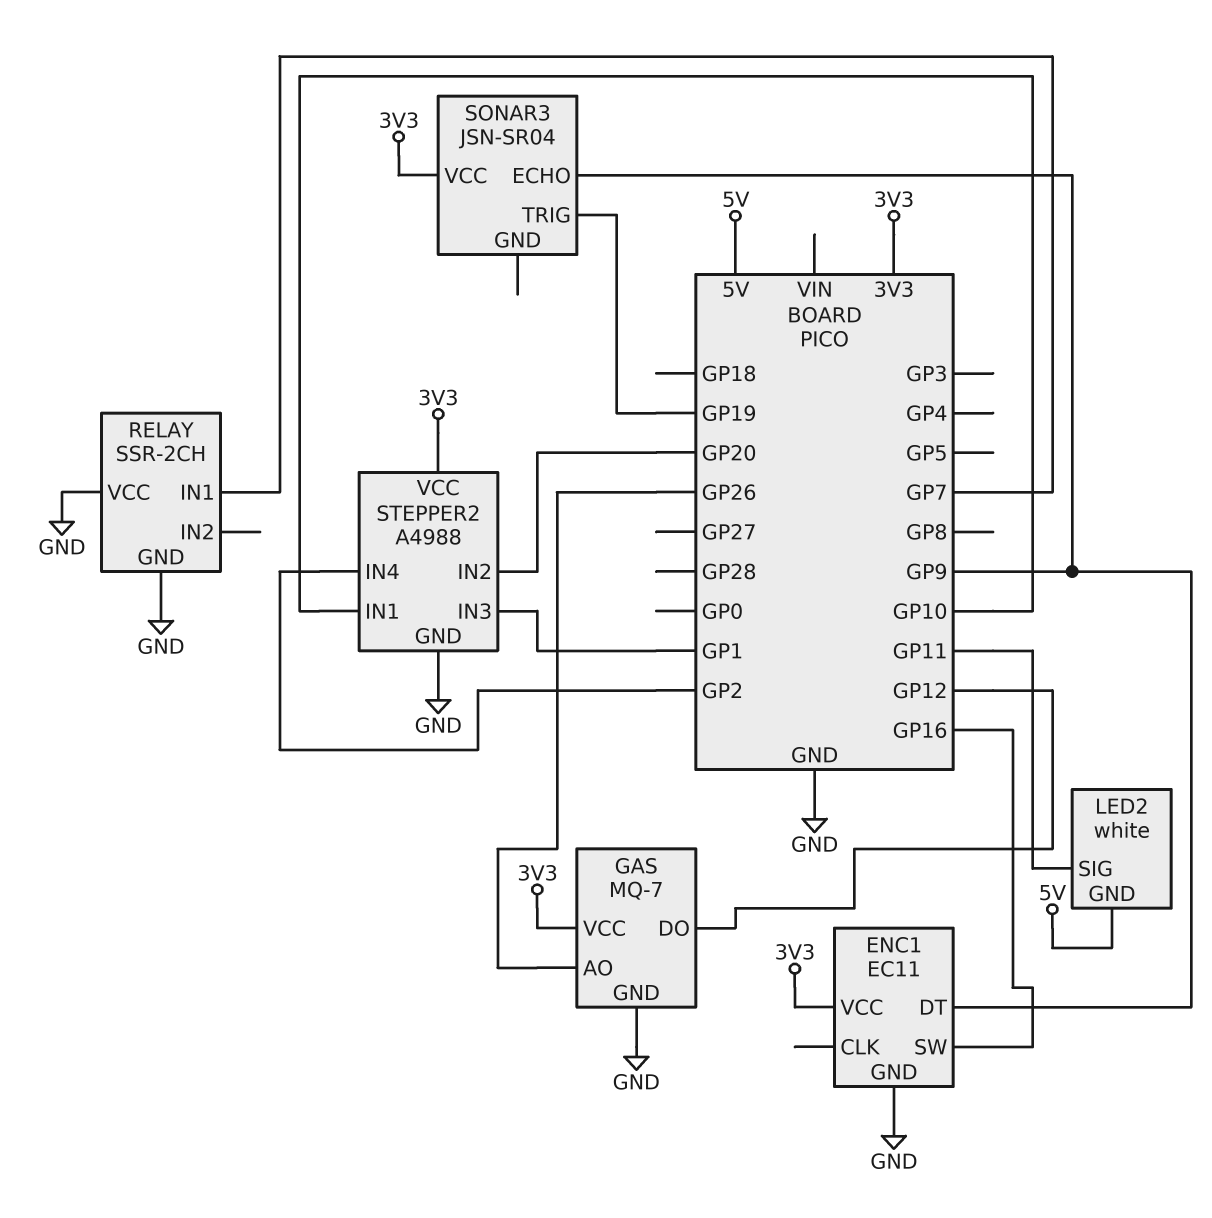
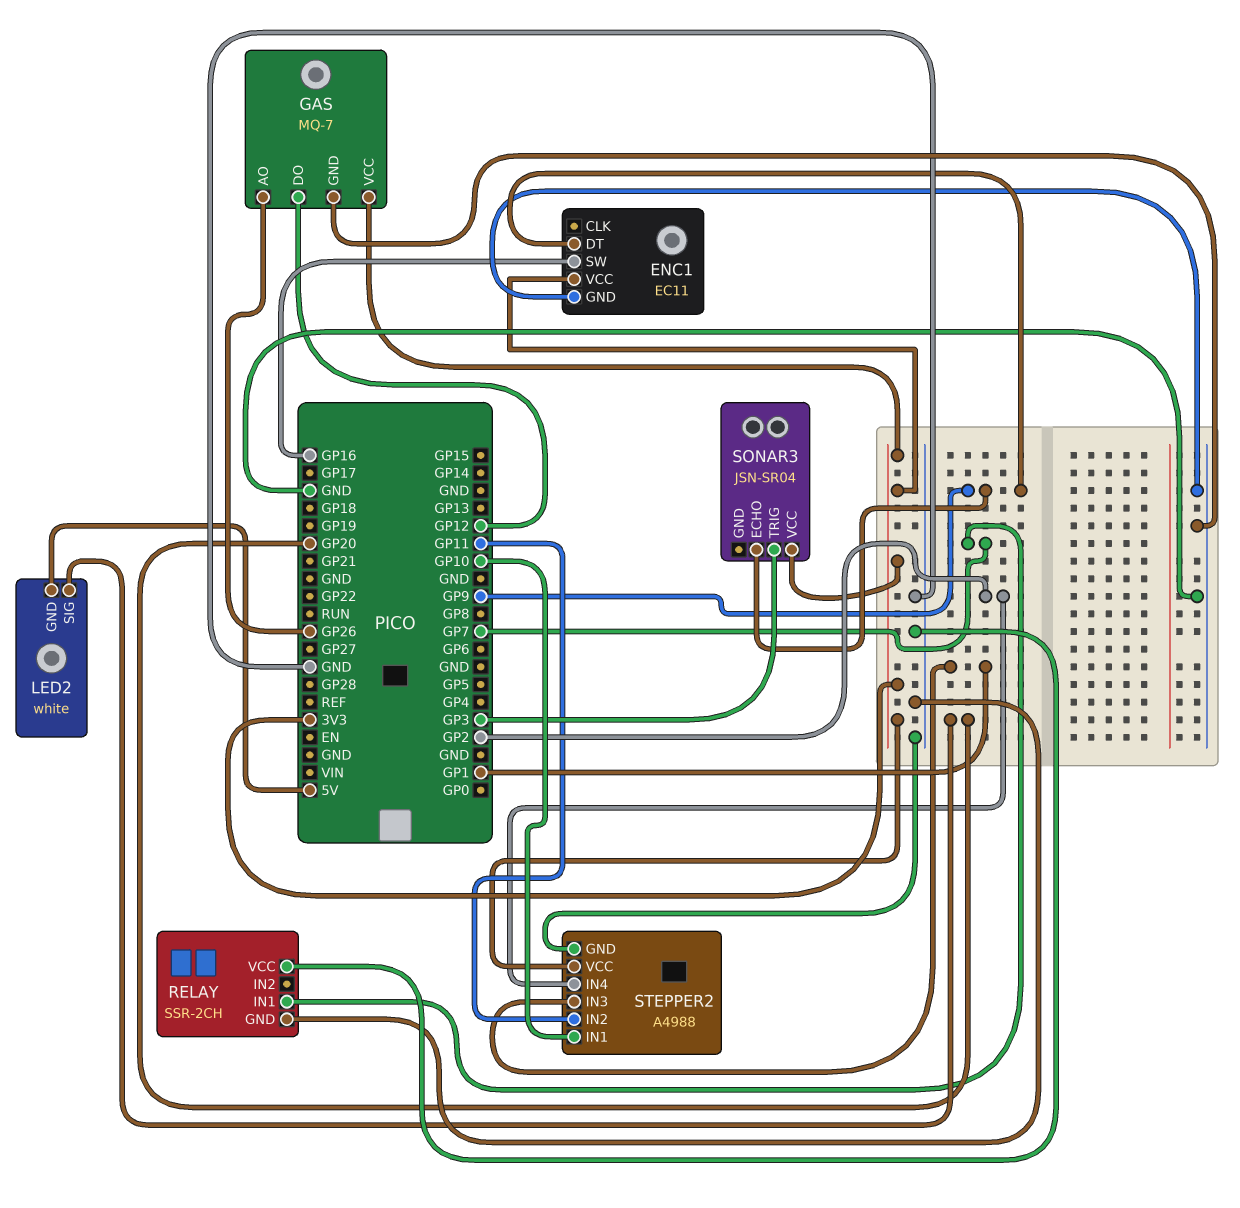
LED2 pin SIG: GP11 -> GP20
SONAR3 pin TRIG: GP19 -> GP3
STEPPER2 pin IN2: GP20 -> GP11

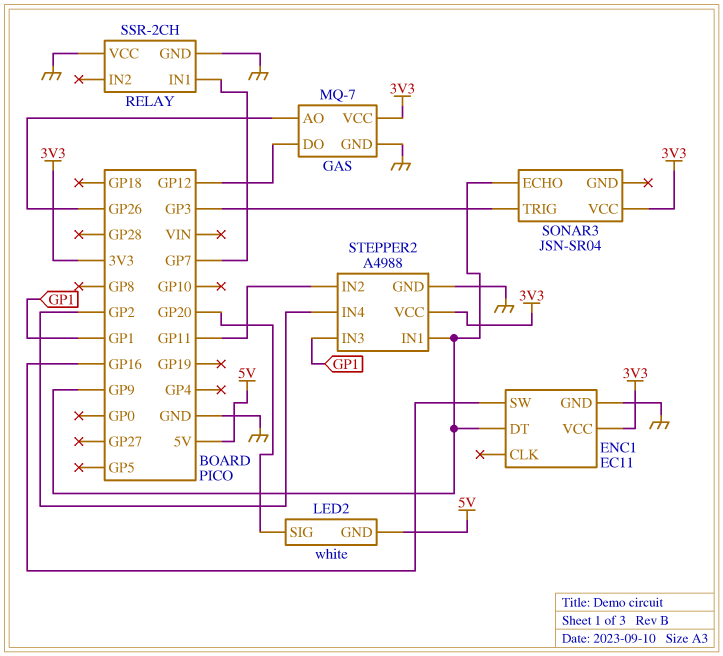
STEPPER2 pin IN1: GP10 -> GP9

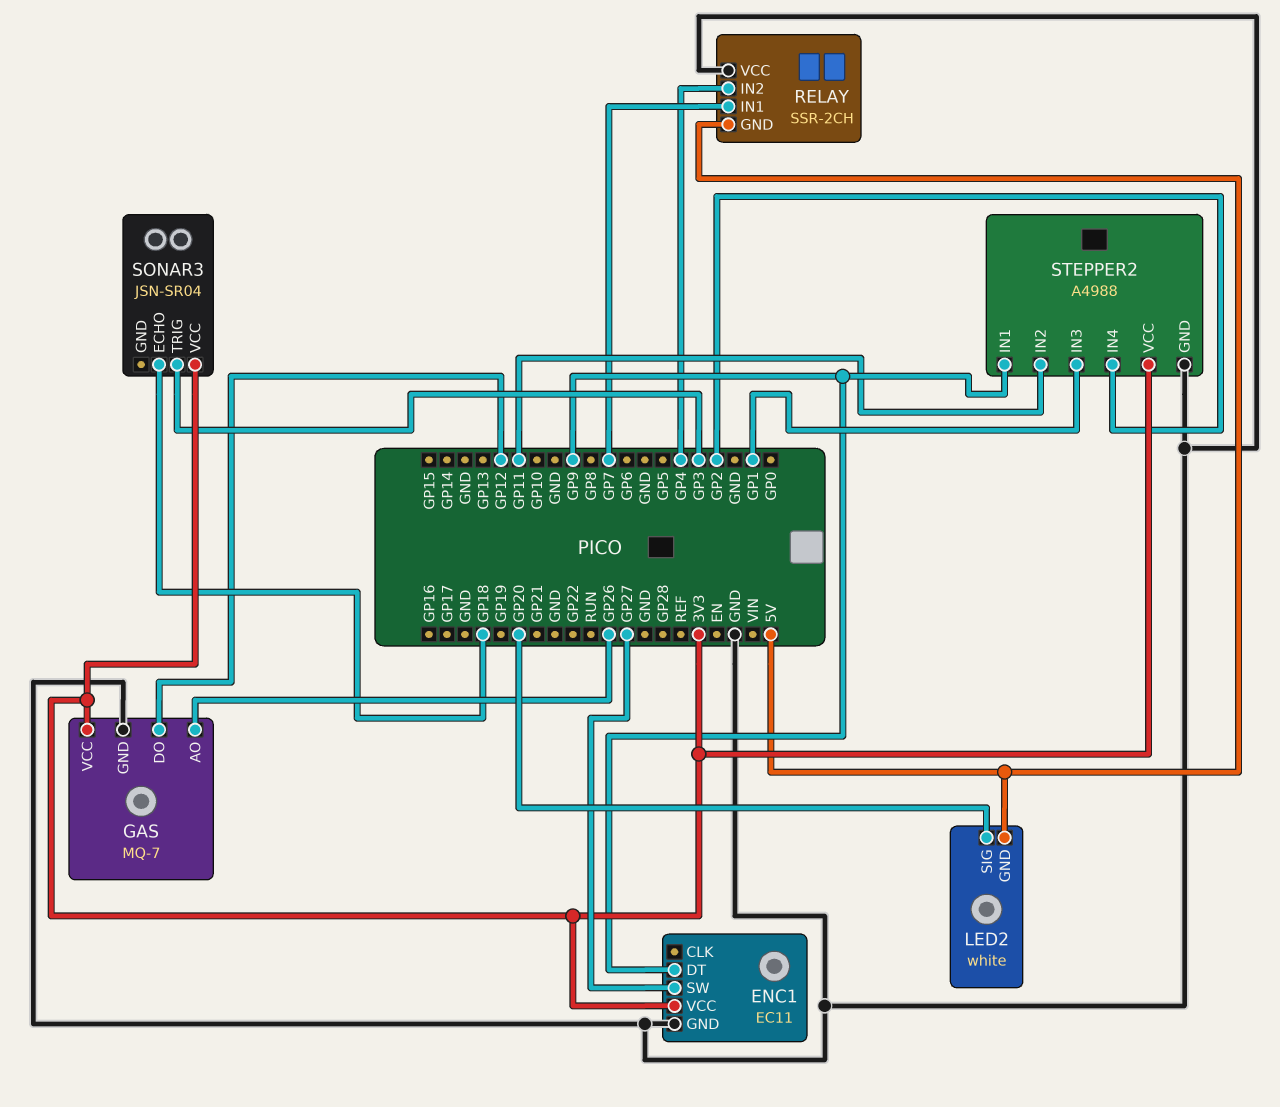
ENC1 pin SW: GP16 -> GP27
RELAY pin GND: GND -> 5V
RELAY pin IN2: none -> GP4
SONAR3 pin ECHO: GP9 -> GP18

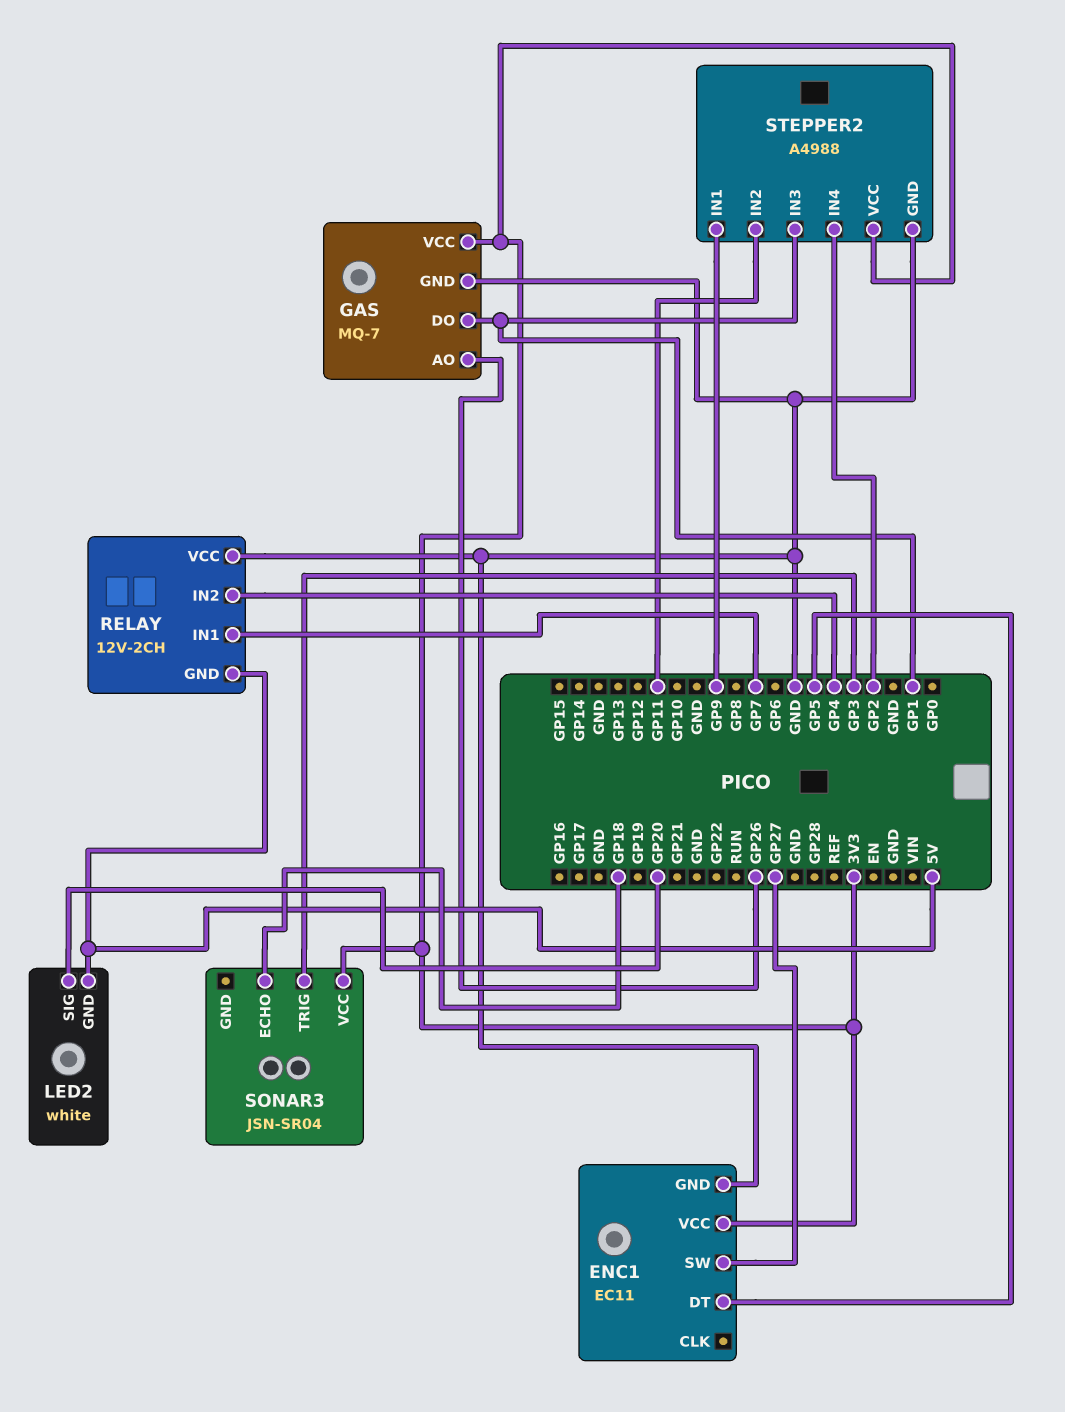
ENC1 pin DT: GP9 -> GP5
GAS pin DO: GP12 -> GP1
RELAY: SSR-2CH -> 12V-2CH

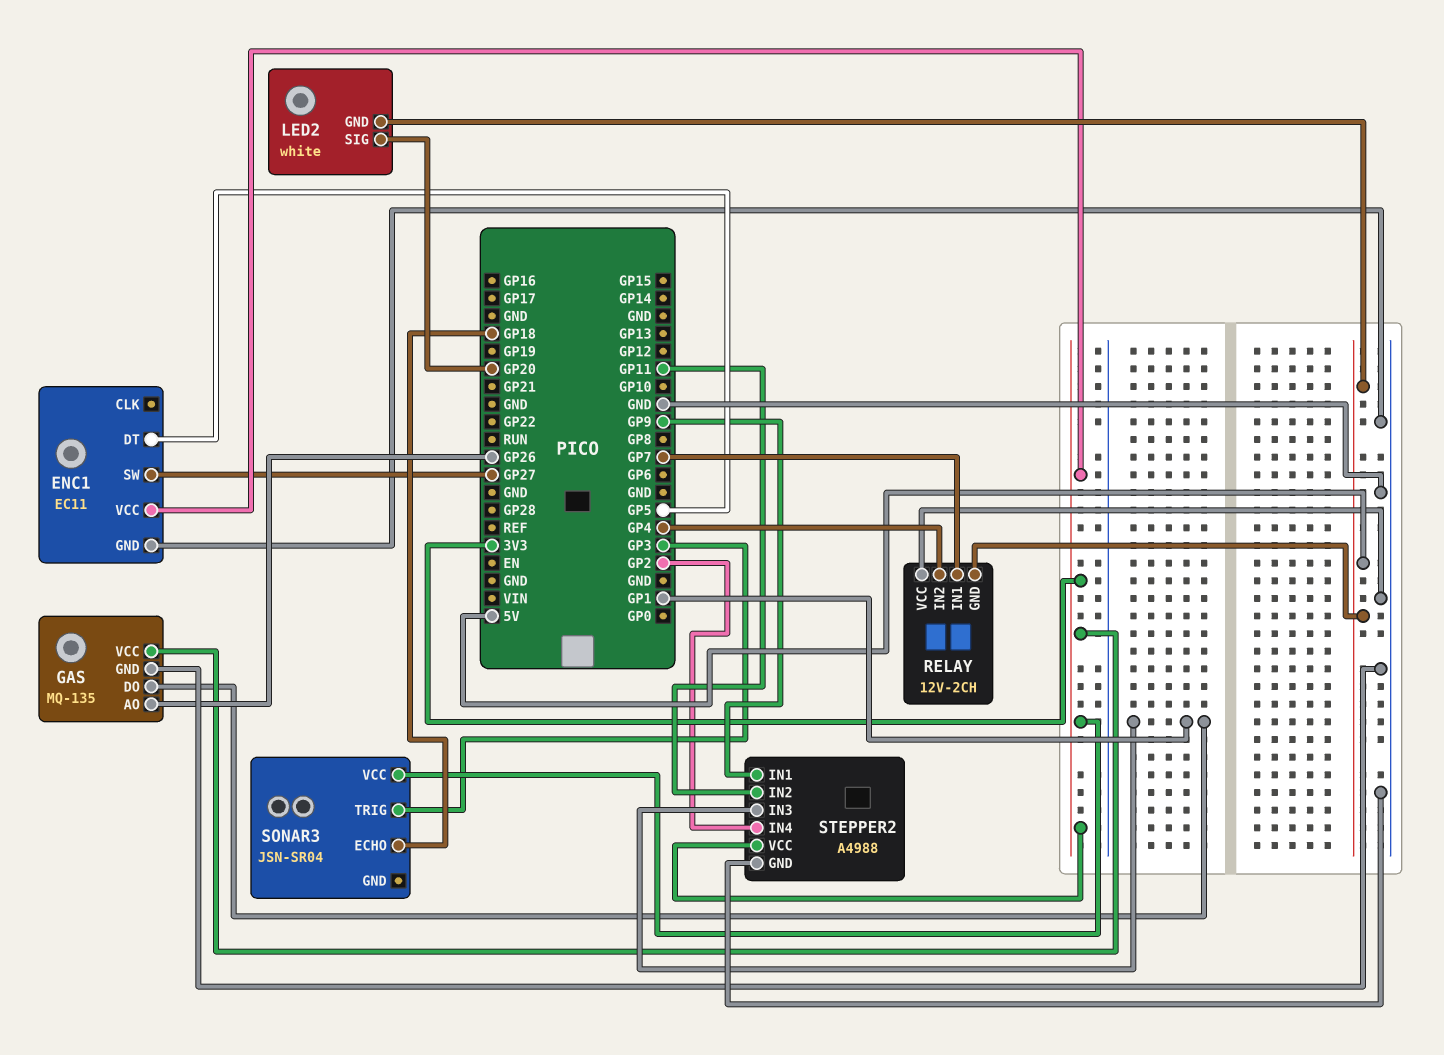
GAS: MQ-7 -> MQ-135

